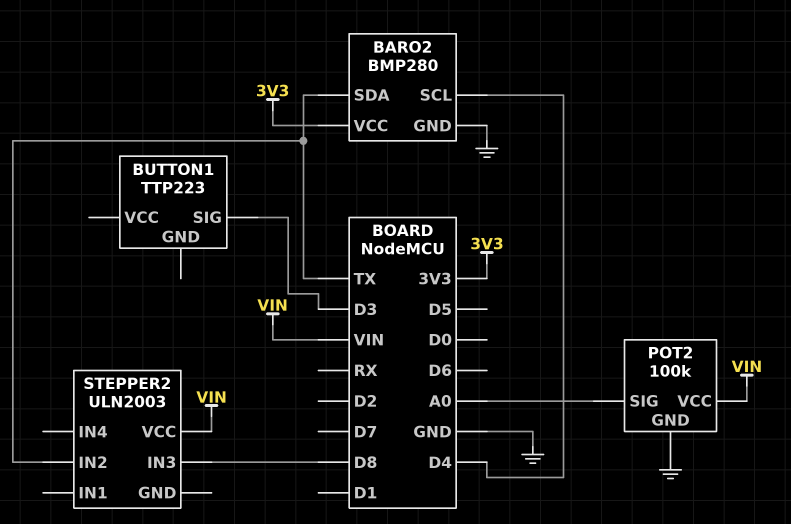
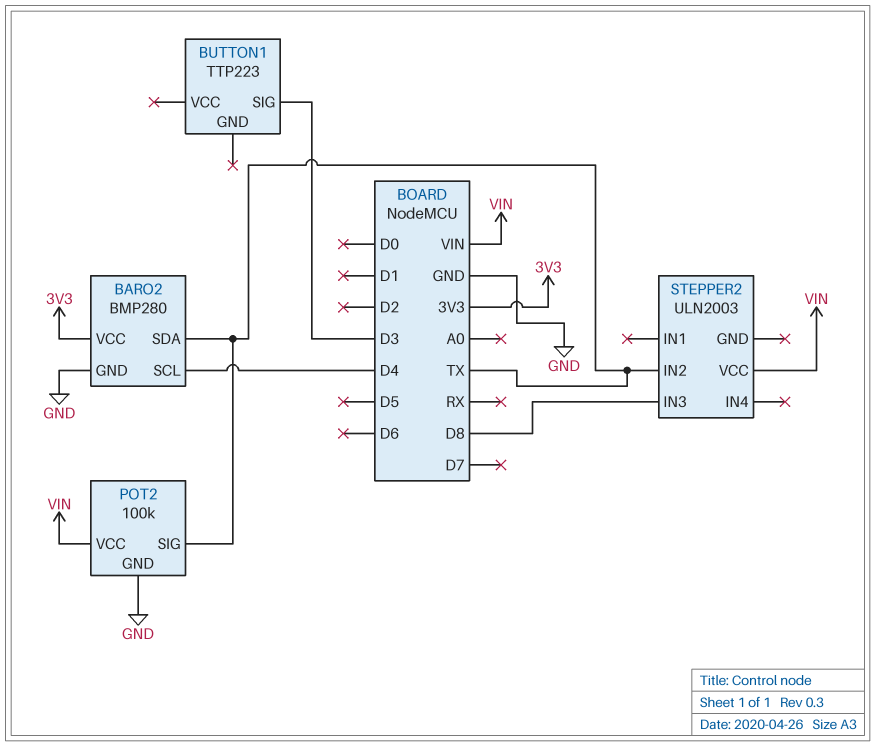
POT2 pin SIG: A0 -> TX

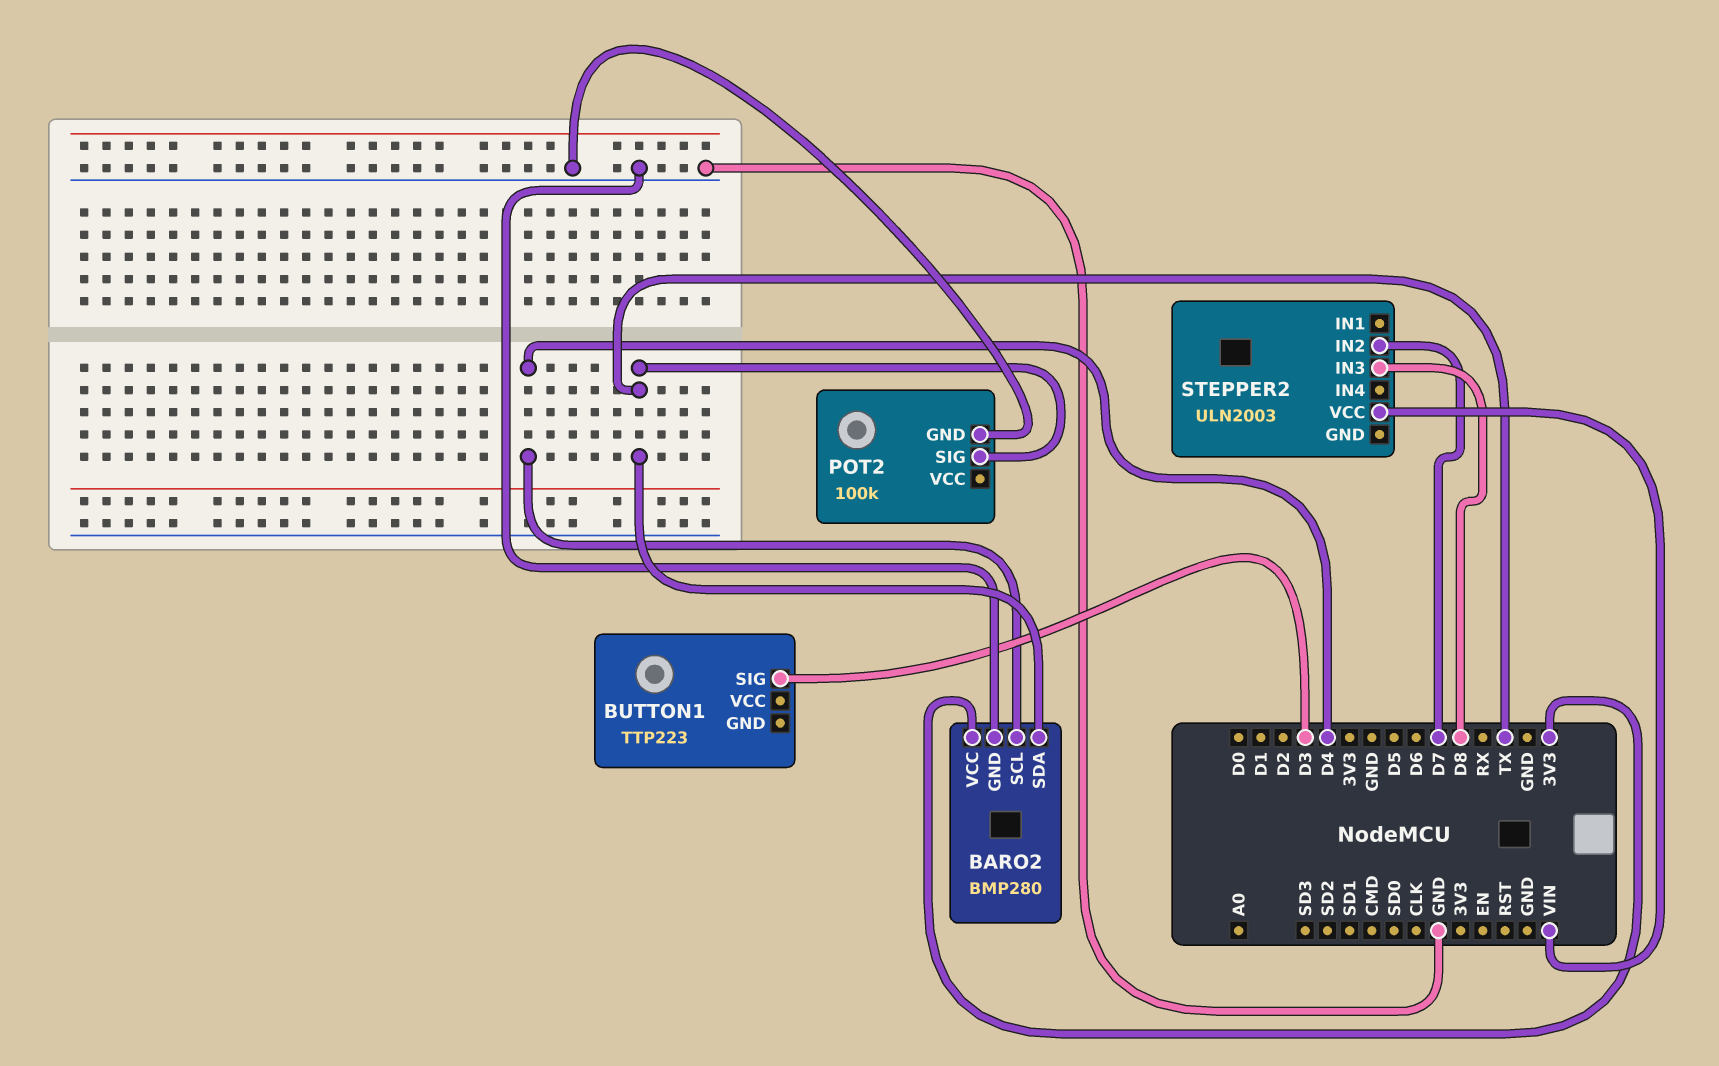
POT2 pin VCC: VIN -> none
STEPPER2 pin IN2: TX -> D7

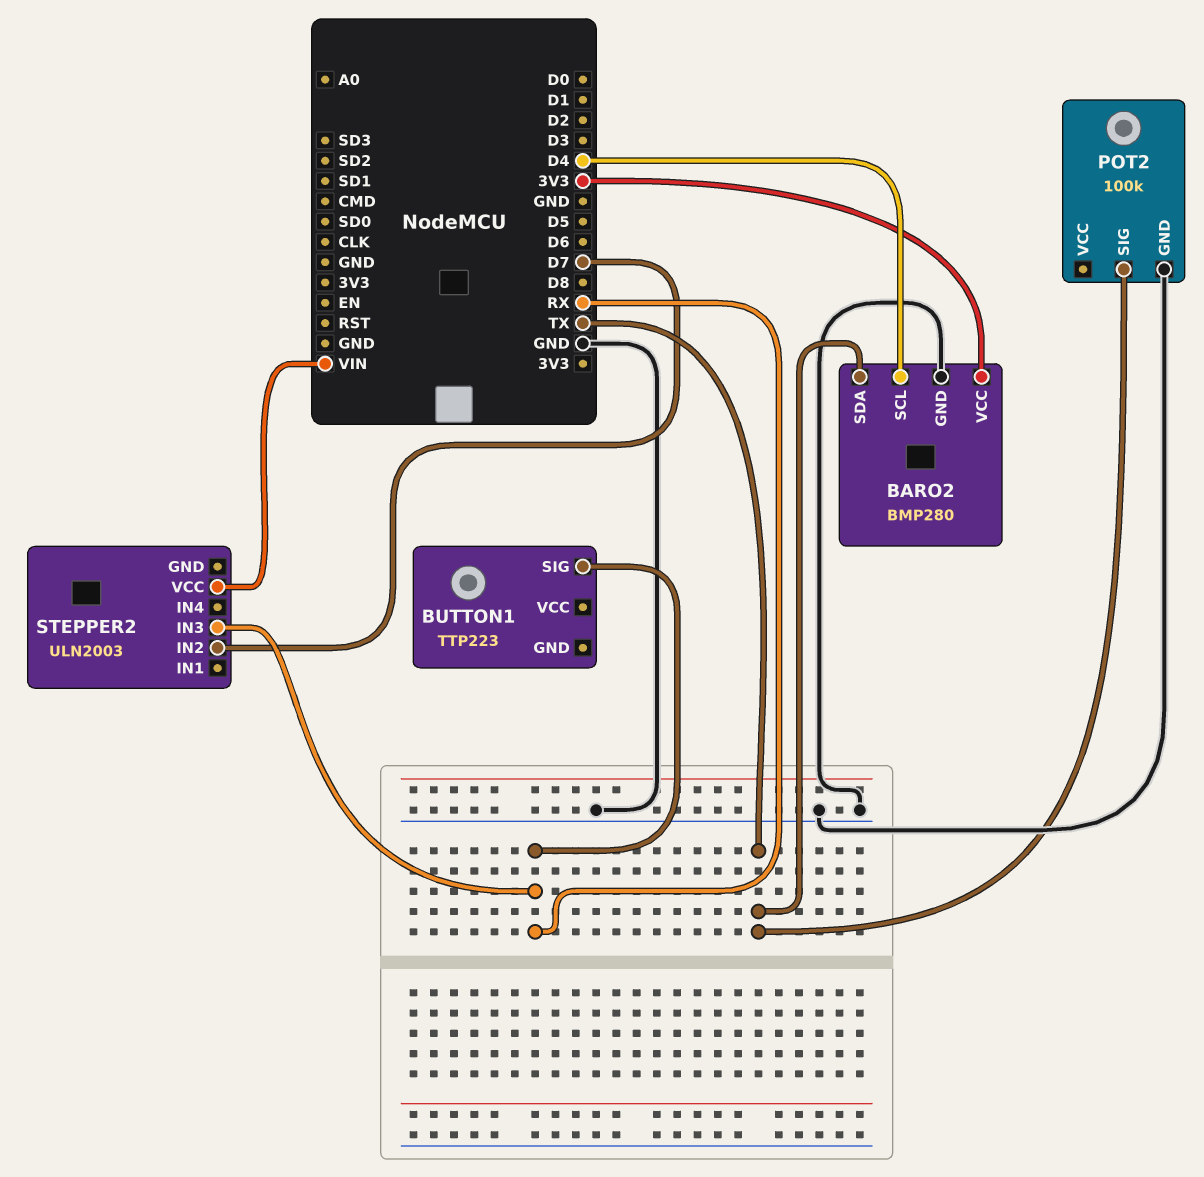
BUTTON1 pin SIG: D3 -> RX
STEPPER2 pin IN3: D8 -> RX

